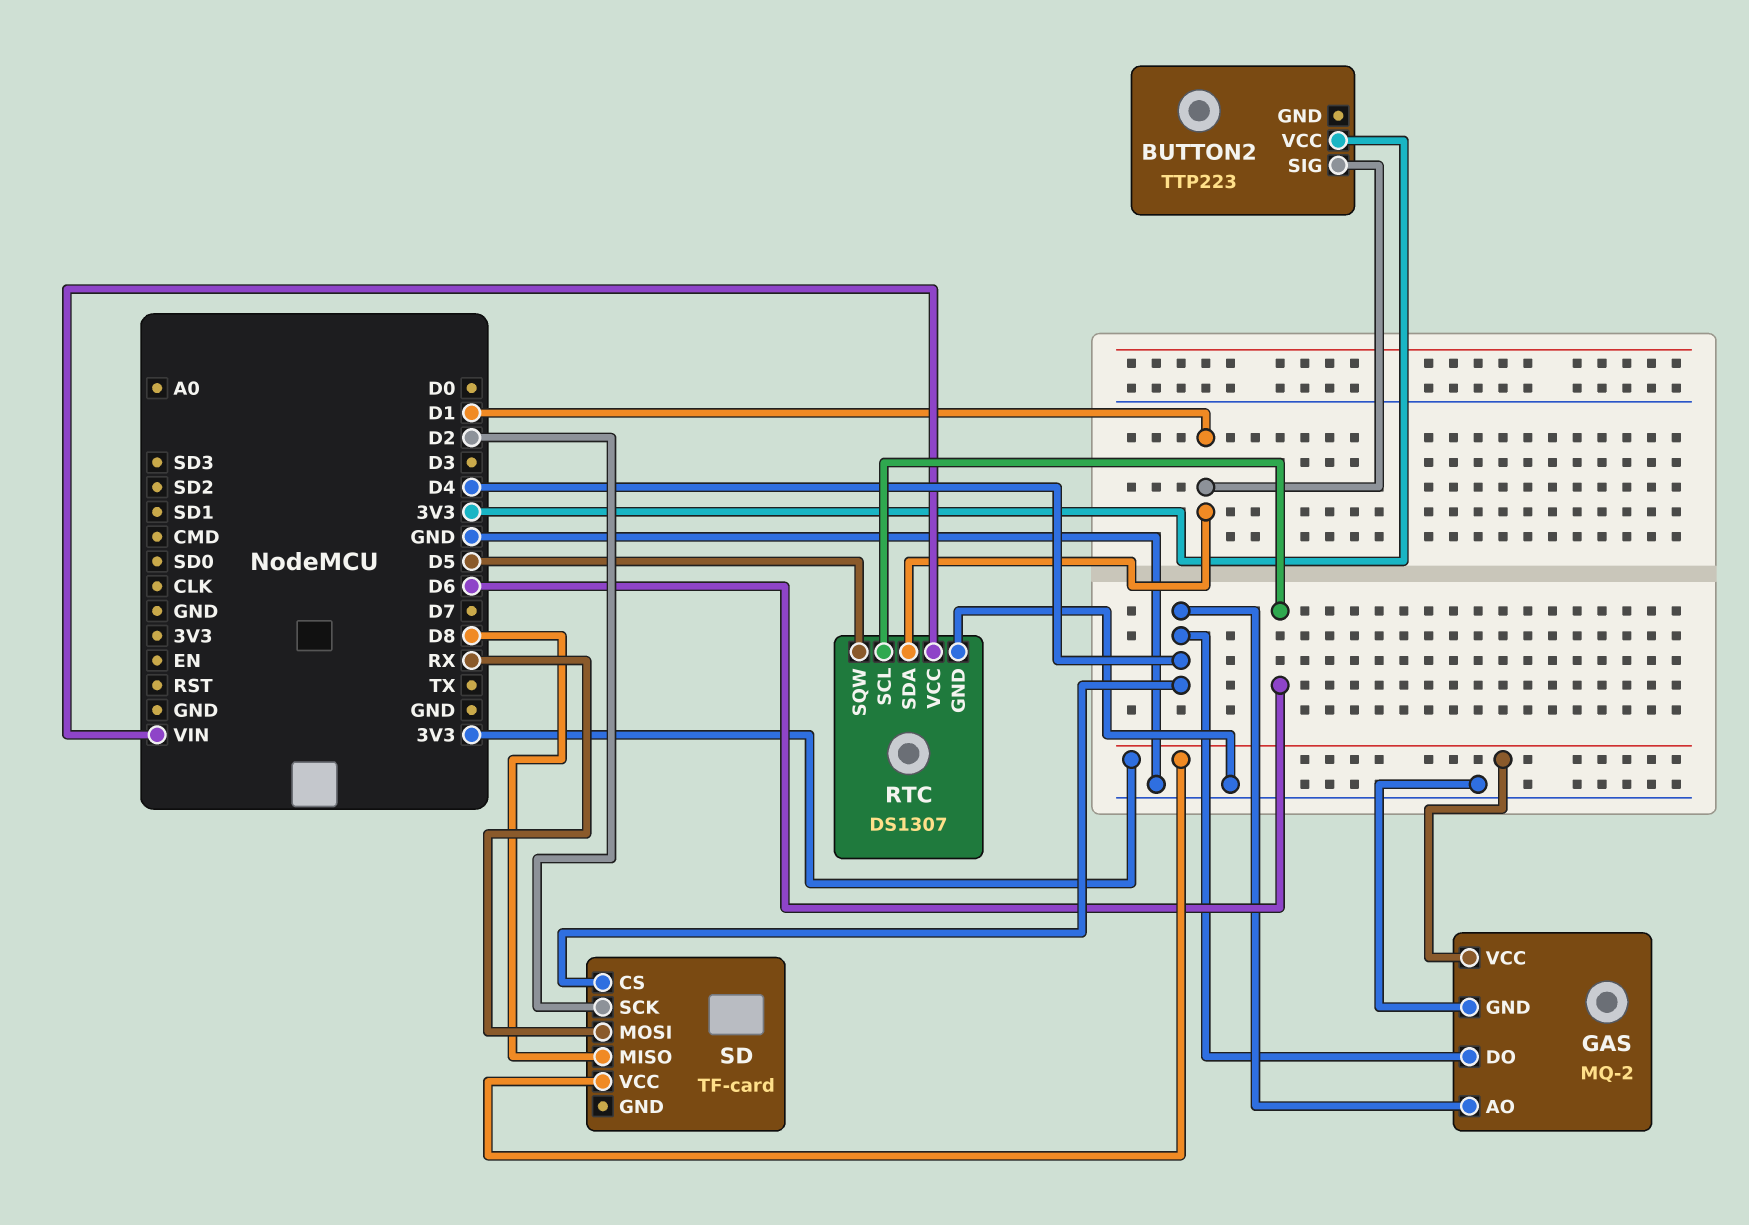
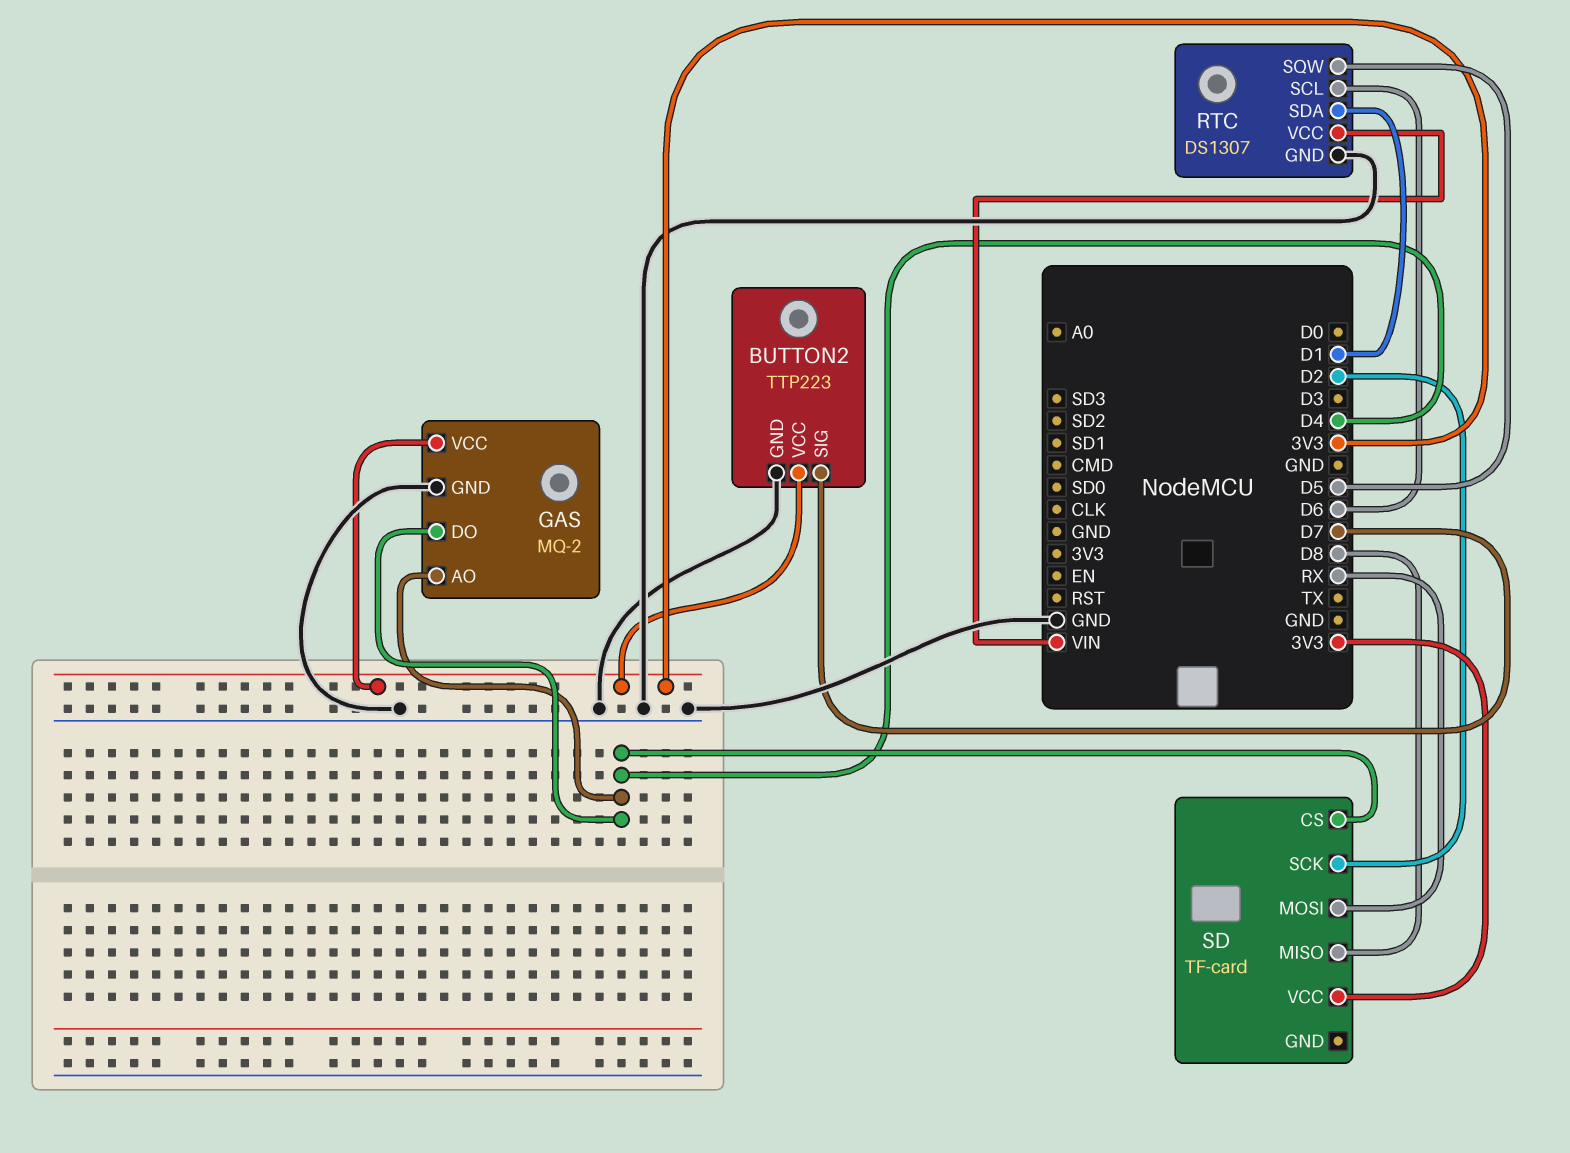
BUTTON2 pin GND: none -> GND
BUTTON2 pin SIG: D1 -> D7

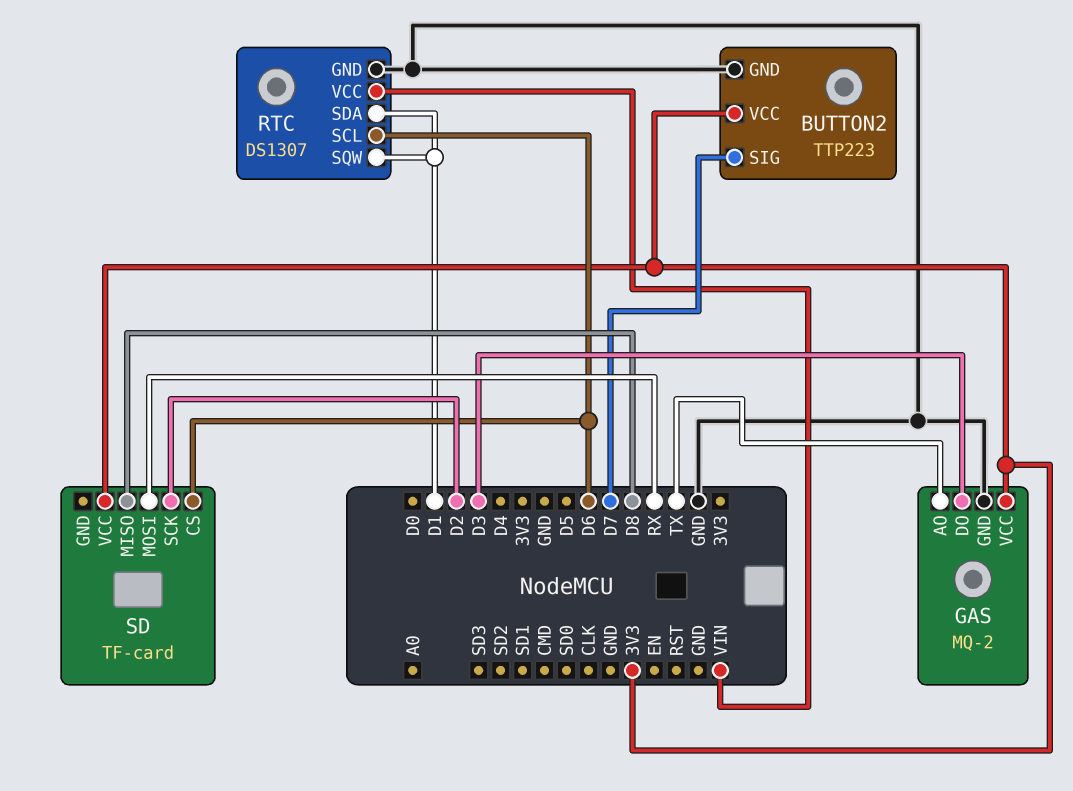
GAS pin AO: D4 -> TX
GAS pin DO: D4 -> D3
RTC pin SQW: D5 -> D1
SD pin CS: D4 -> D6

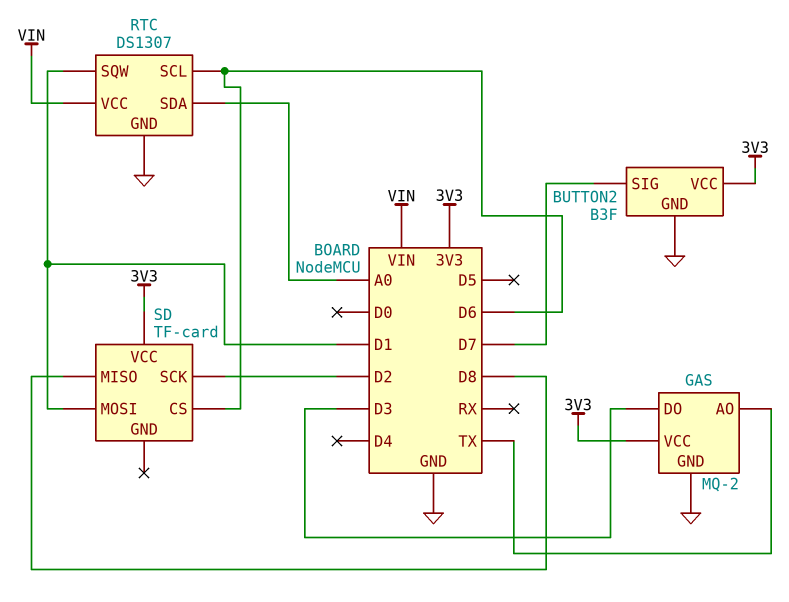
BUTTON2: TTP223 -> B3F
RTC pin SDA: D1 -> A0
SD pin MOSI: RX -> D1

